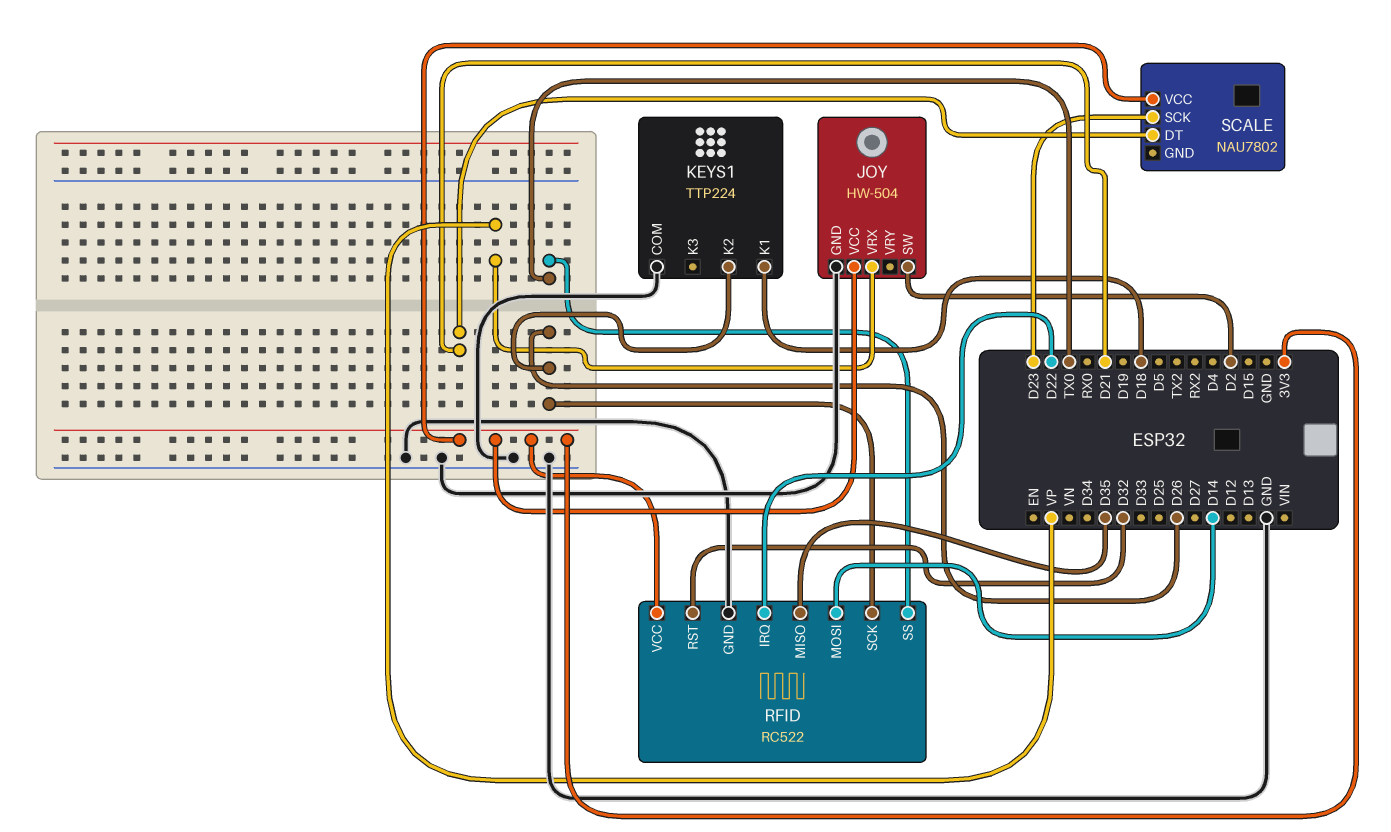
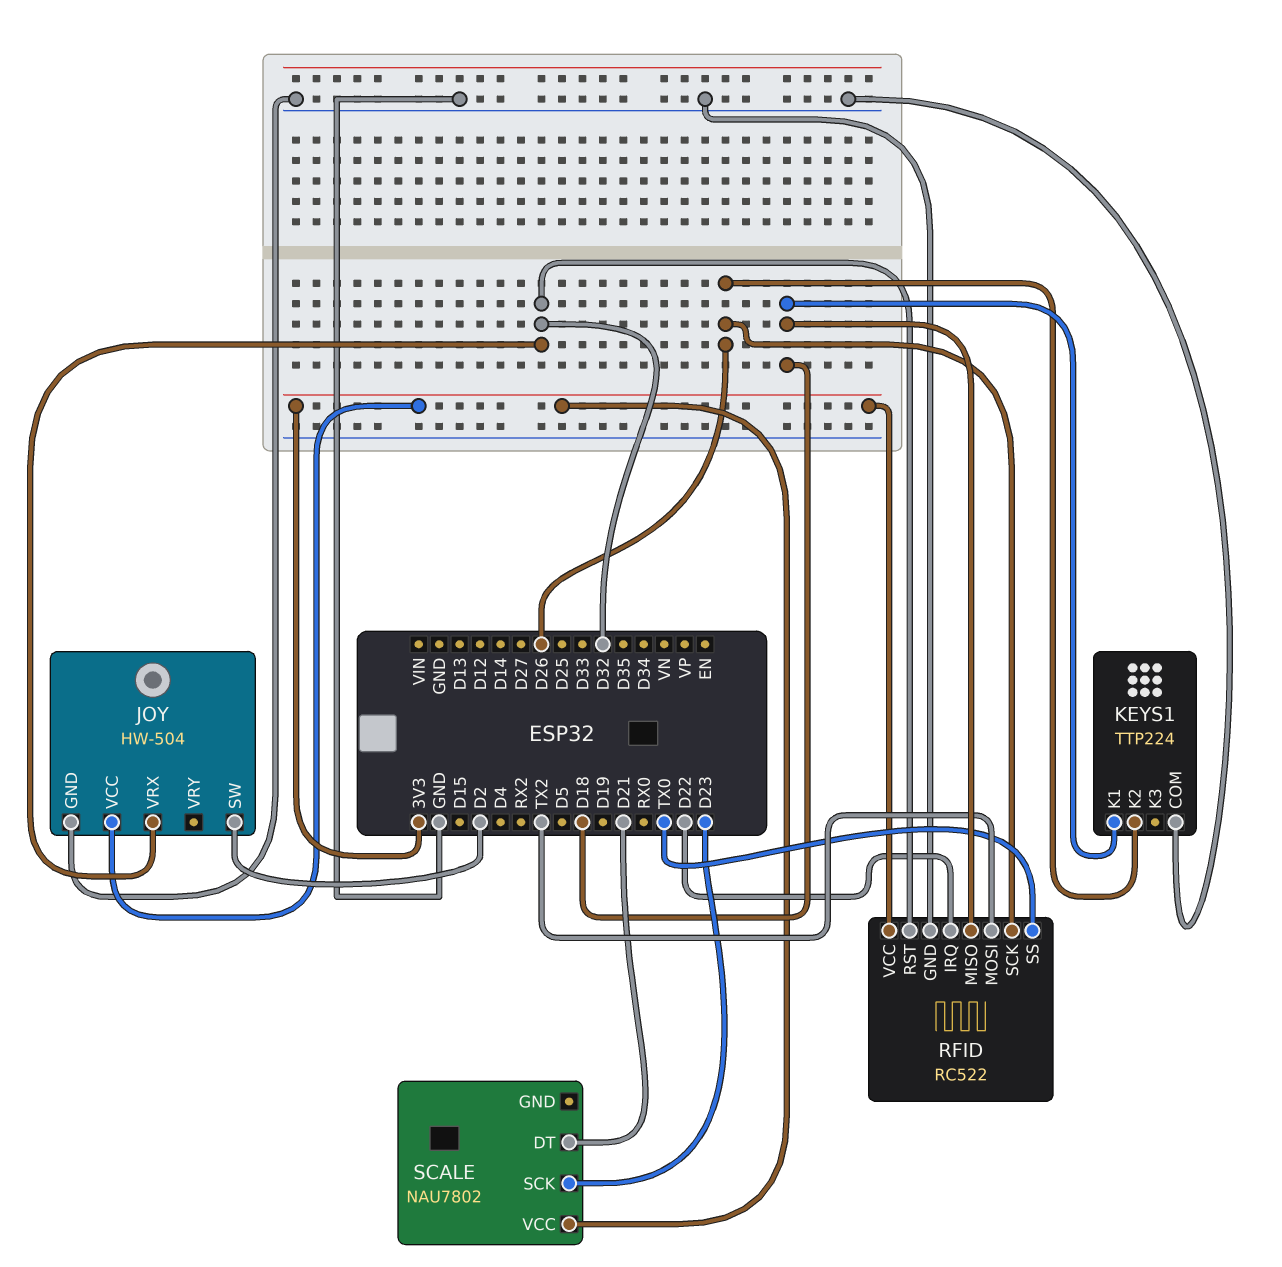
JOY pin VRX: VP -> D32
RFID pin MISO: D35 -> D18
RFID pin MOSI: D14 -> TX2

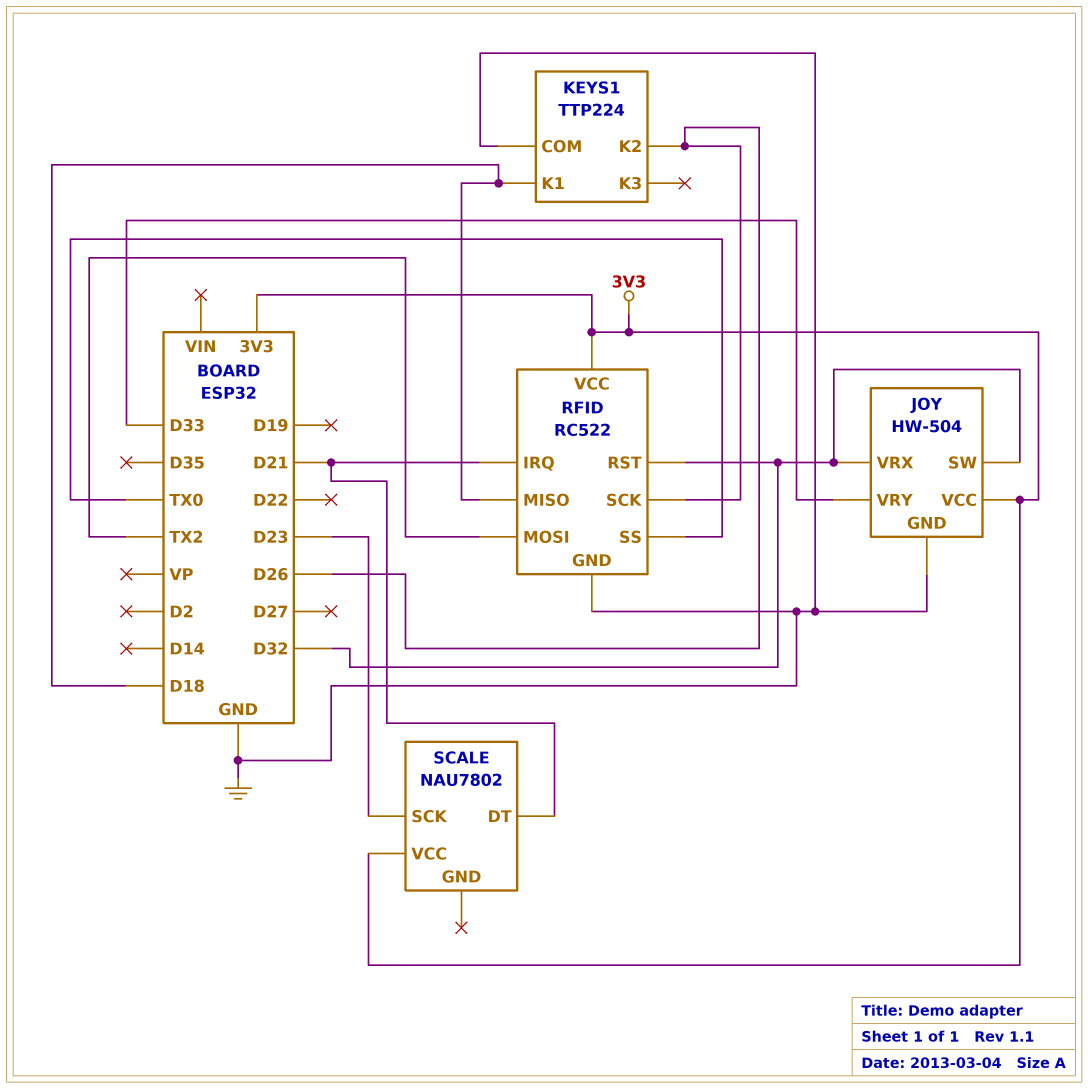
JOY pin SW: D2 -> D32
JOY pin VRY: none -> D33
RFID pin IRQ: D22 -> D21

